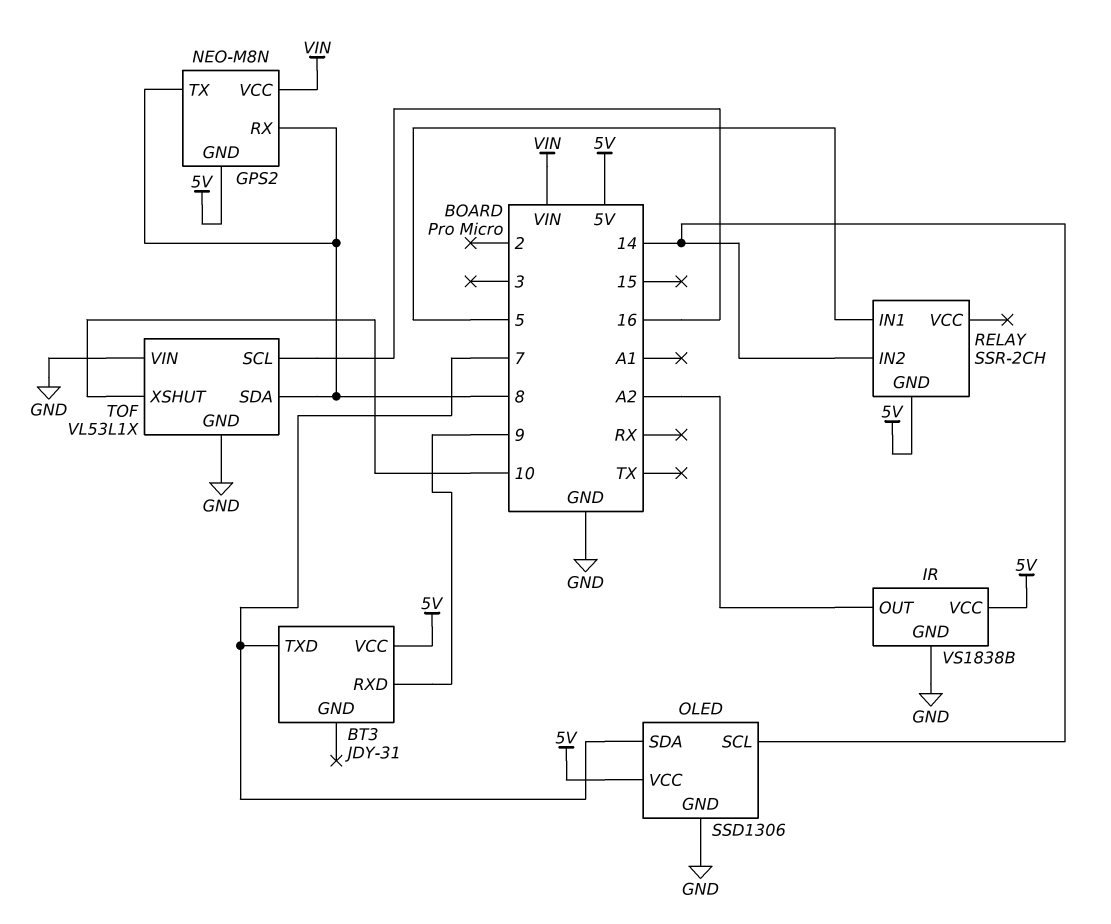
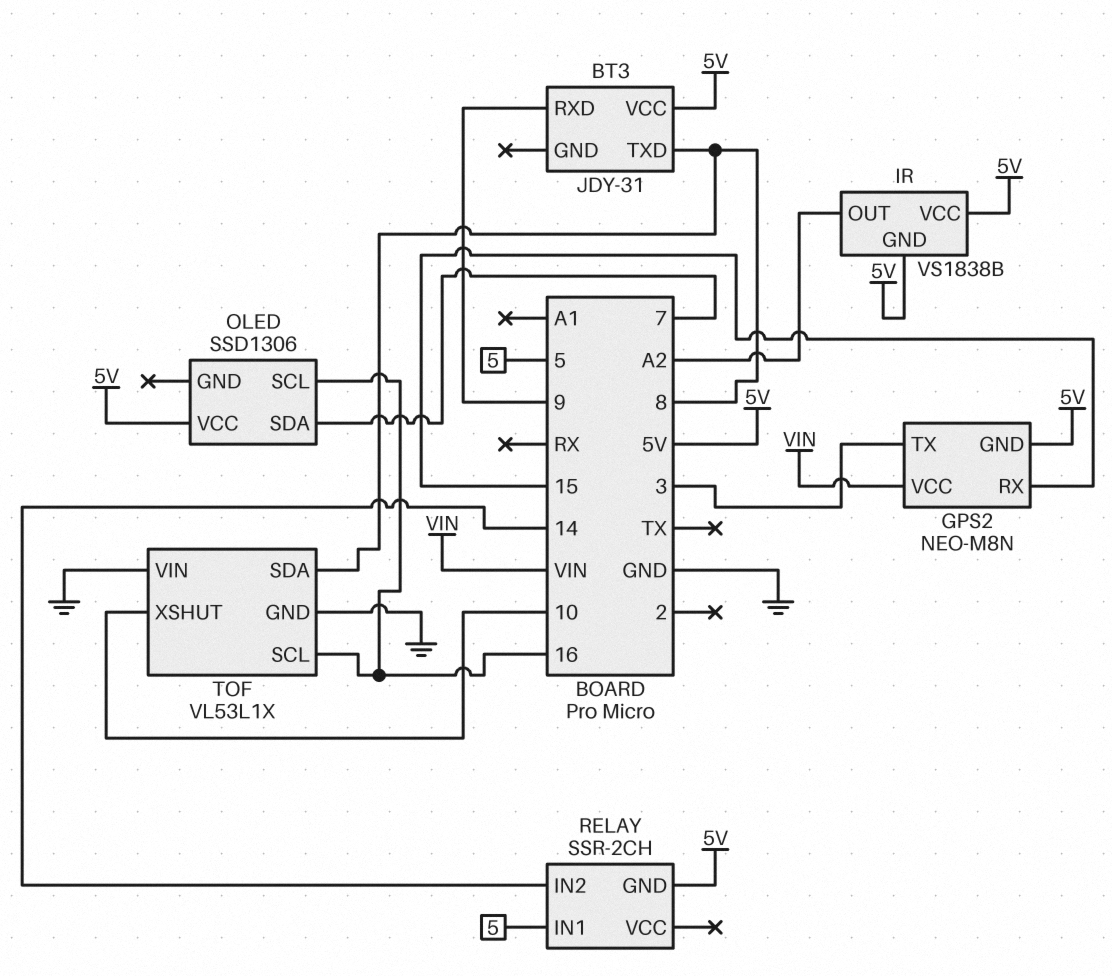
BT3 pin TXD: 7 -> 8
GPS2 pin RX: 8 -> 15
GPS2 pin TX: 8 -> 3
IR pin GND: GND -> 5V
OLED pin GND: GND -> none
OLED pin SCL: 14 -> 16

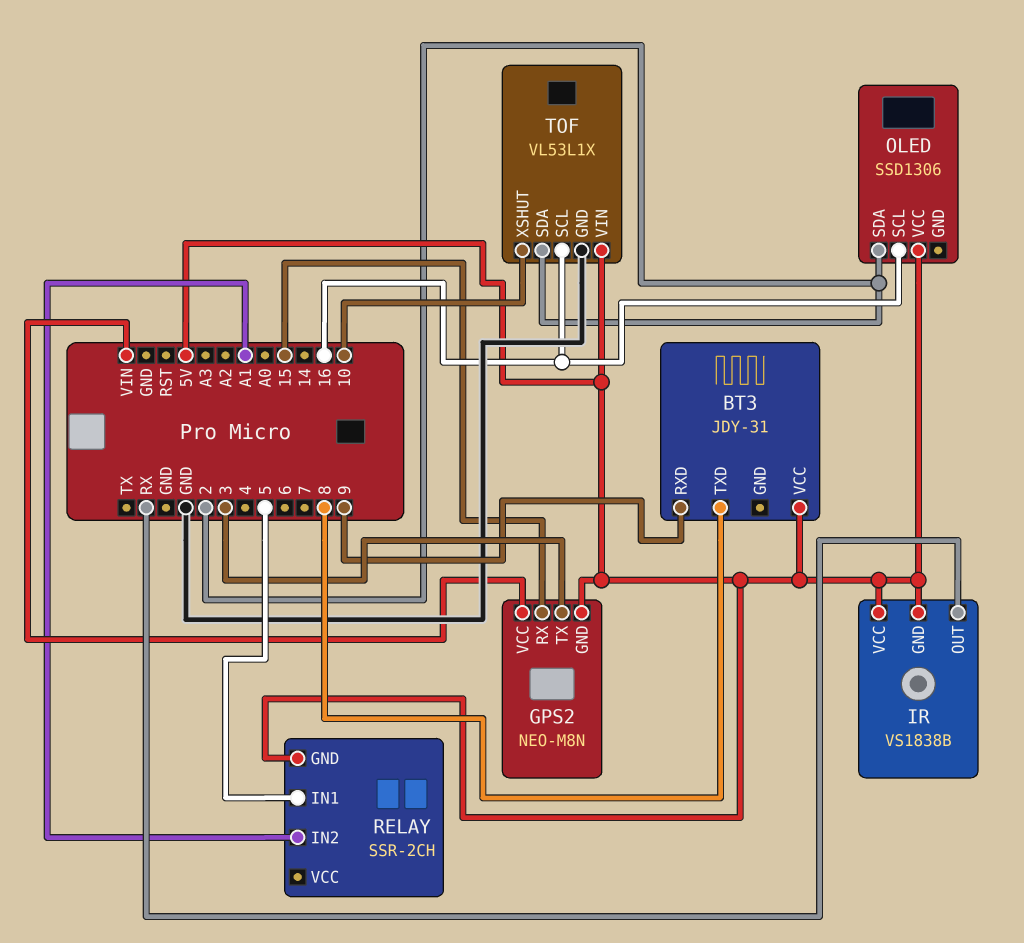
IR pin OUT: A2 -> RX
OLED pin SDA: 7 -> 2
RELAY pin IN2: 14 -> A1
TOF pin SDA: 8 -> 2
TOF pin VIN: GND -> 5V

